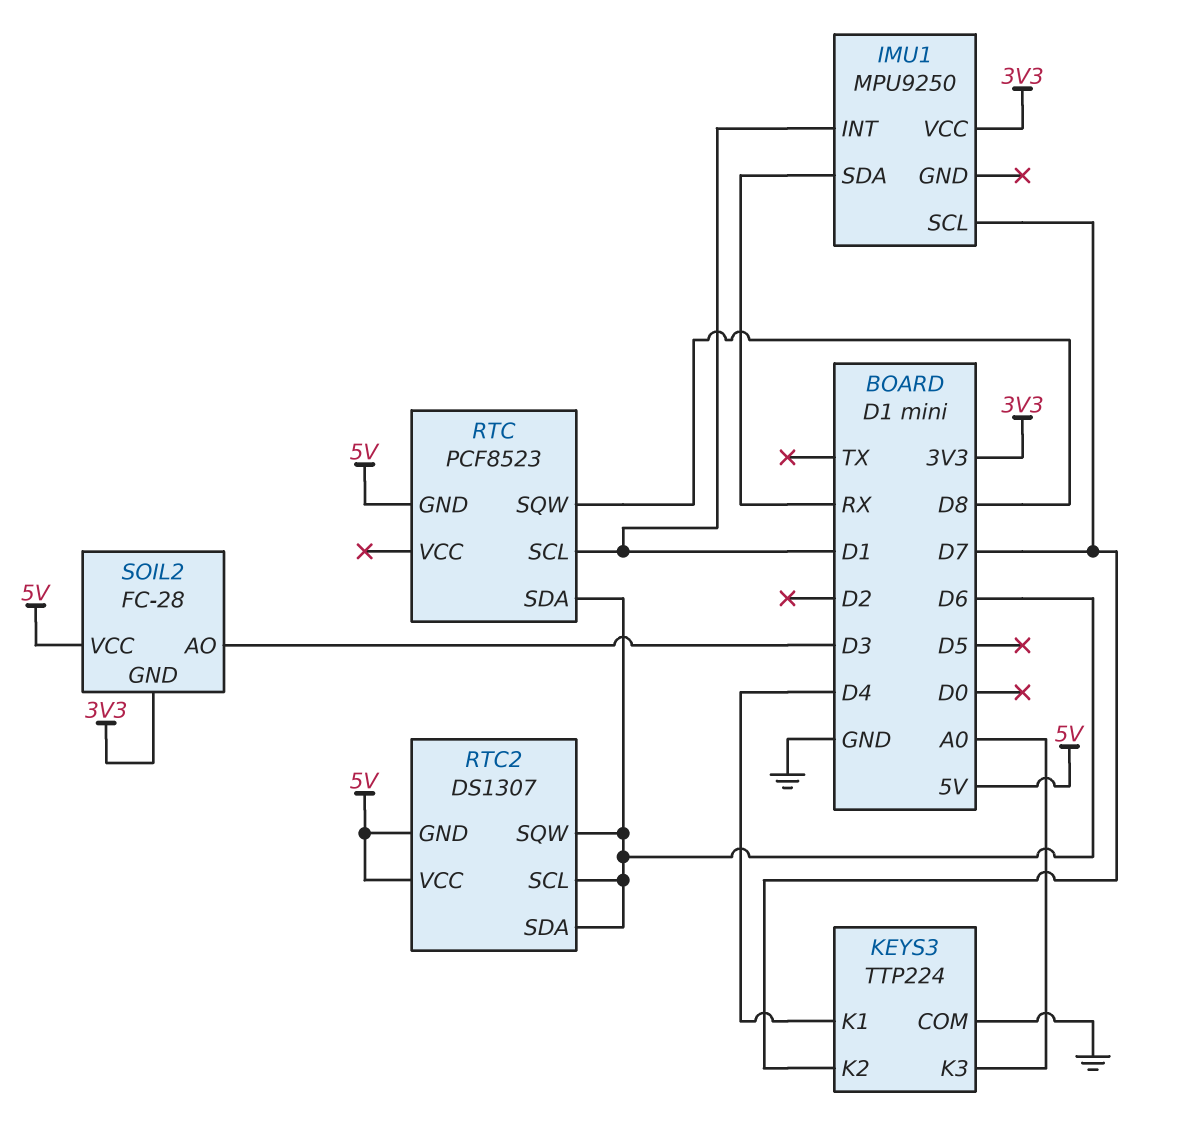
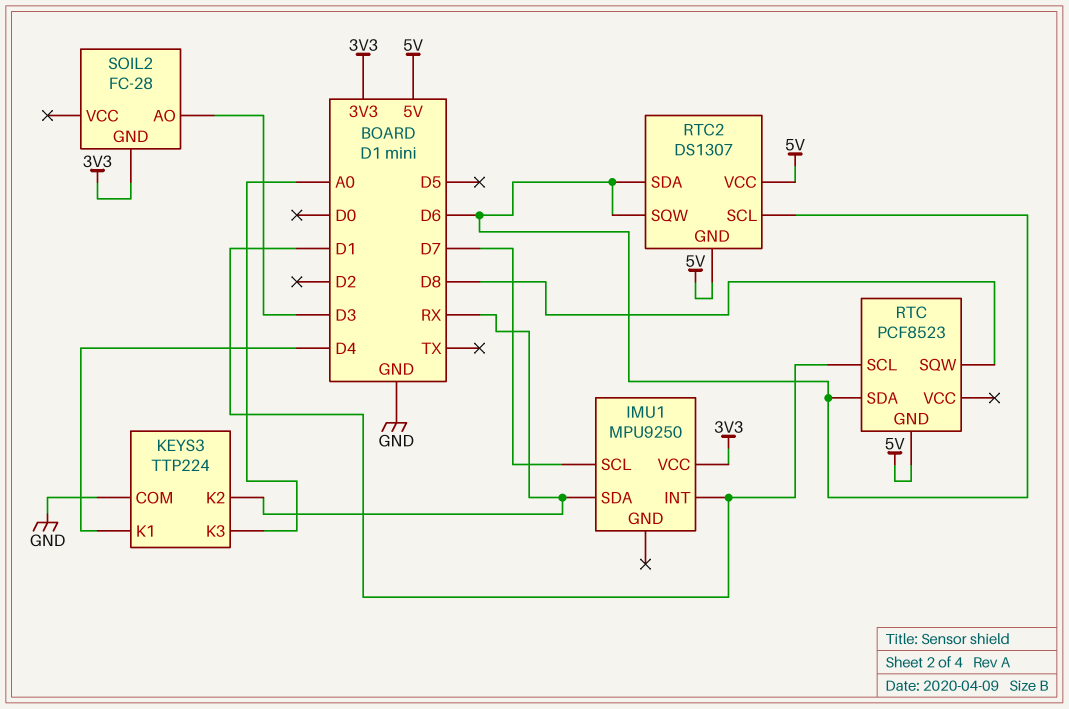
KEYS3 pin K2: D7 -> RX
SOIL2 pin VCC: 5V -> none

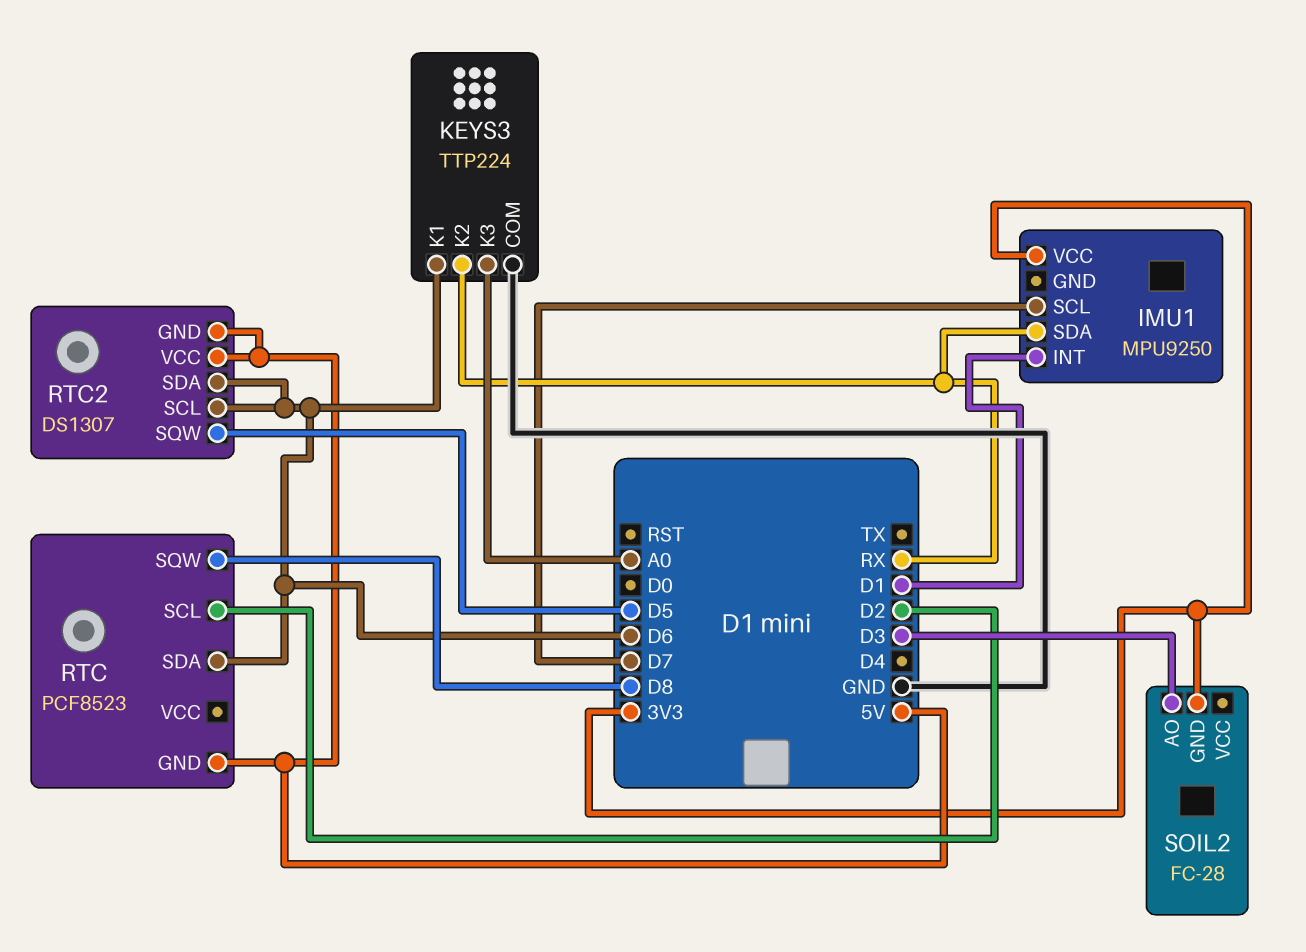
KEYS3 pin K1: D4 -> D6
RTC pin SCL: D1 -> D2
RTC2 pin SQW: D6 -> D5

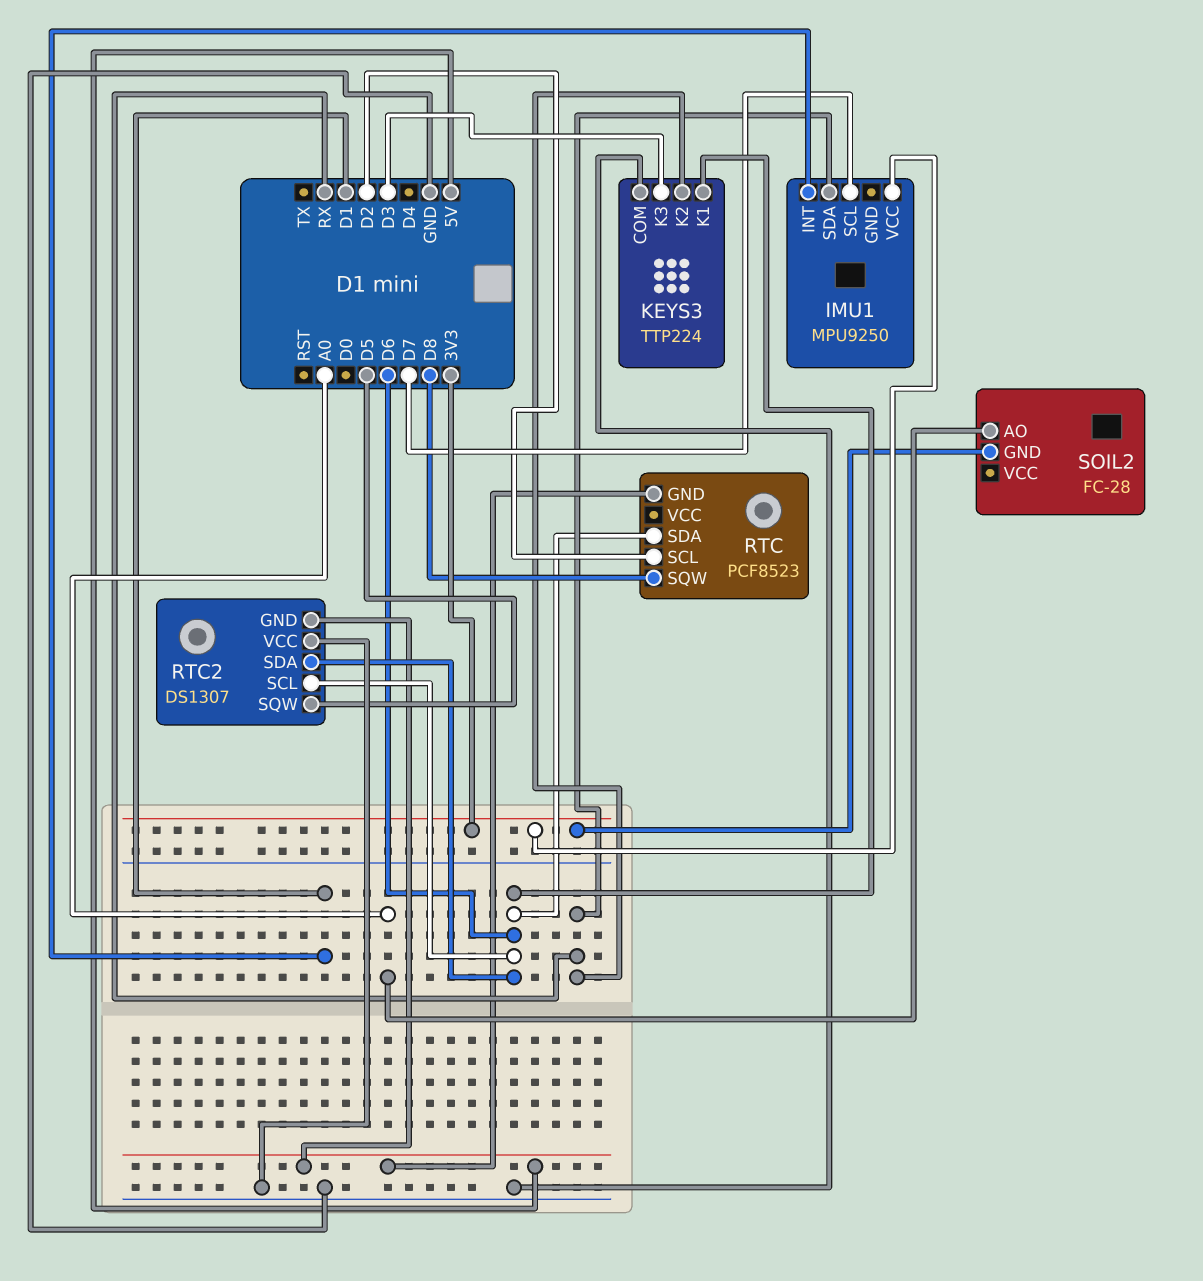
KEYS3 pin K3: A0 -> D3
RTC2 pin VCC: 5V -> GND
SOIL2 pin AO: D3 -> A0

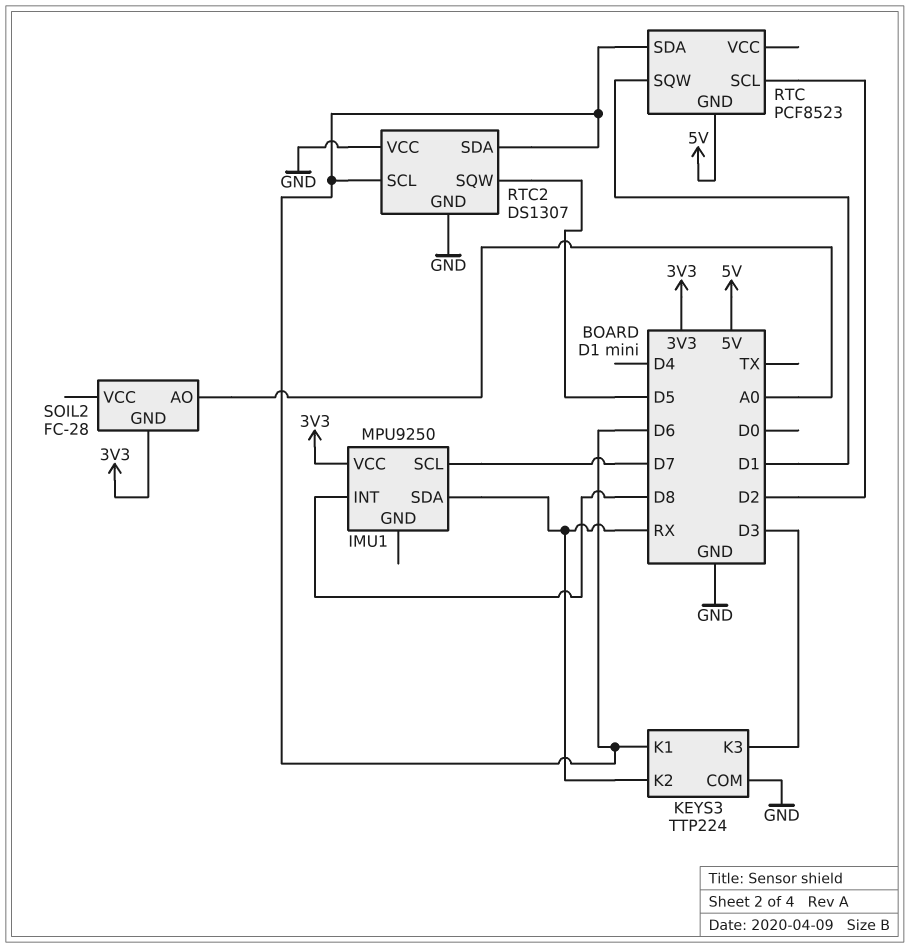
IMU1 pin INT: D1 -> D8
RTC pin SQW: D8 -> D1
RTC2 pin GND: 5V -> GND

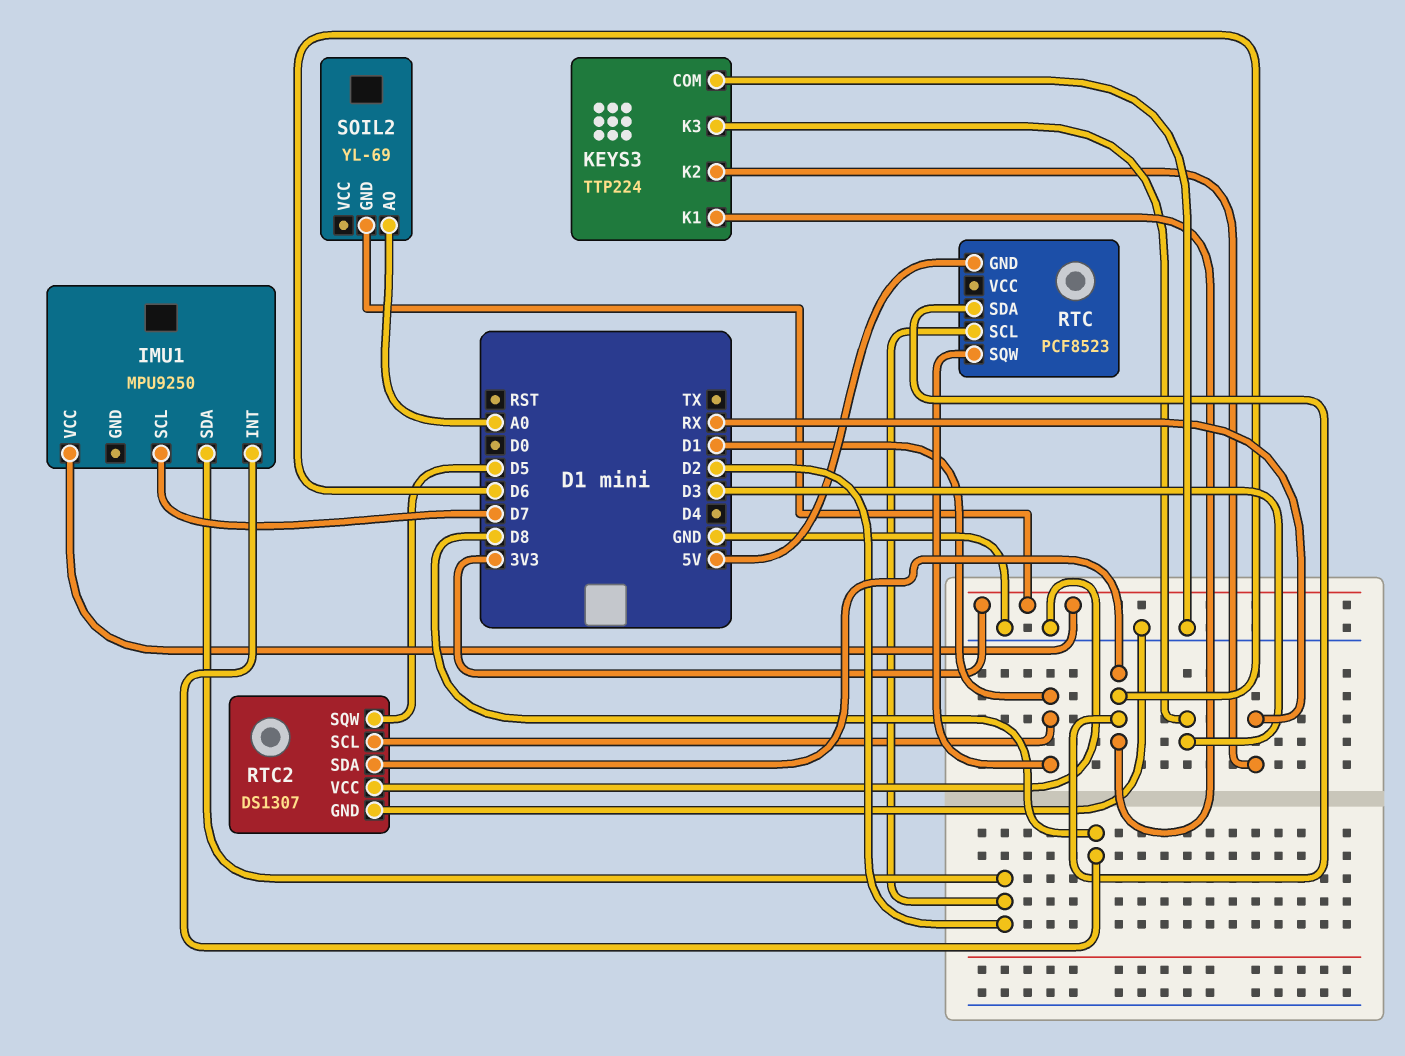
IMU1 pin SDA: RX -> D2
RTC2 pin SCL: D6 -> D1
SOIL2: FC-28 -> YL-69

